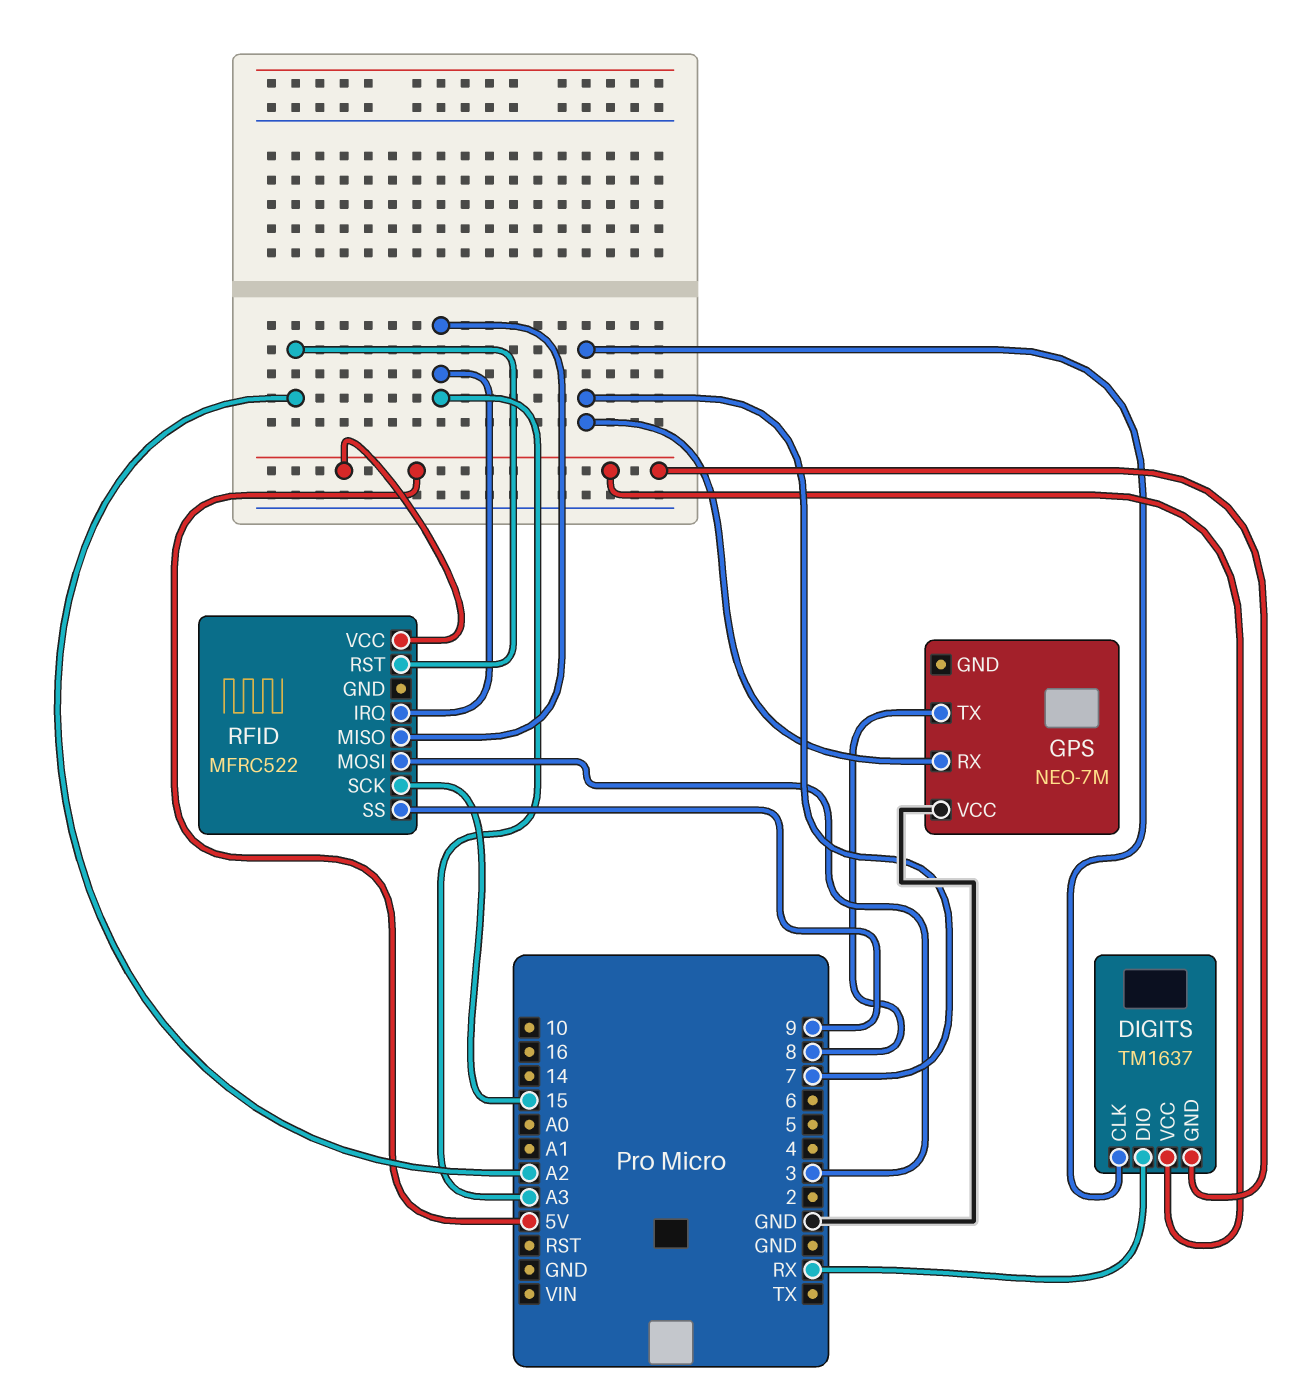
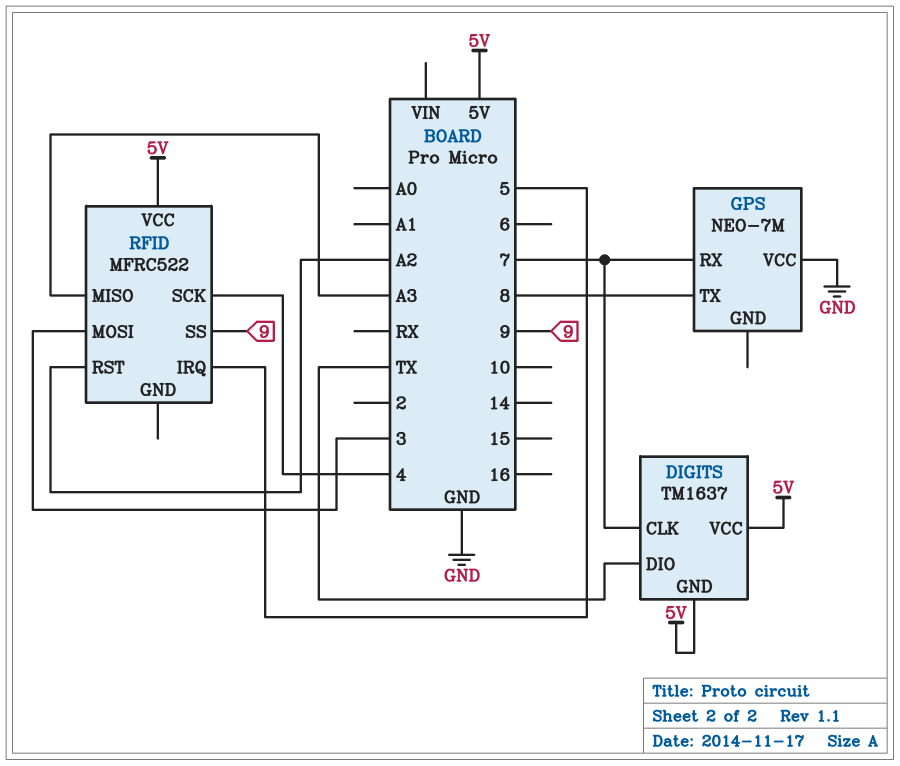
DIGITS pin DIO: RX -> TX
RFID pin IRQ: A3 -> 5
RFID pin SCK: 15 -> 4

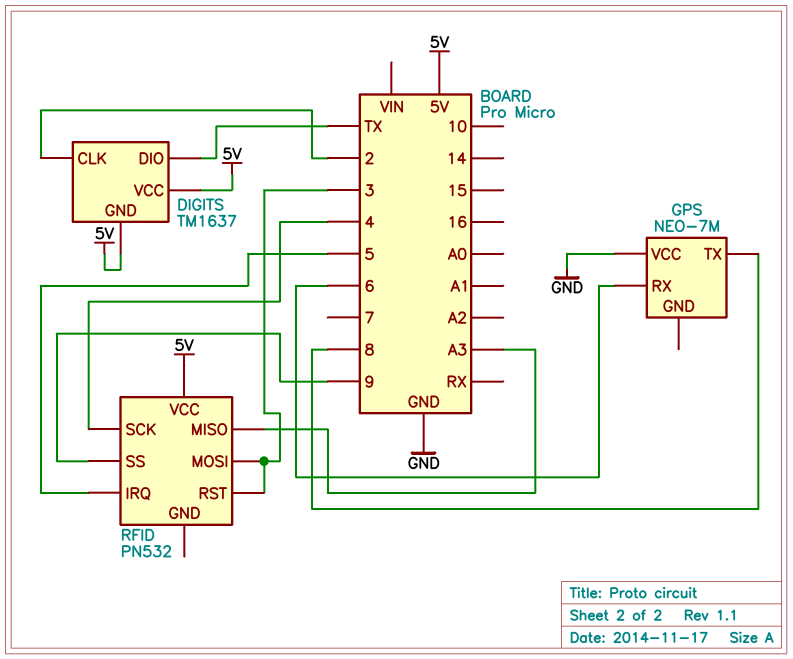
DIGITS pin CLK: 7 -> 2
GPS pin RX: 7 -> 6
RFID: MFRC522 -> PN532
RFID pin RST: A2 -> 3

